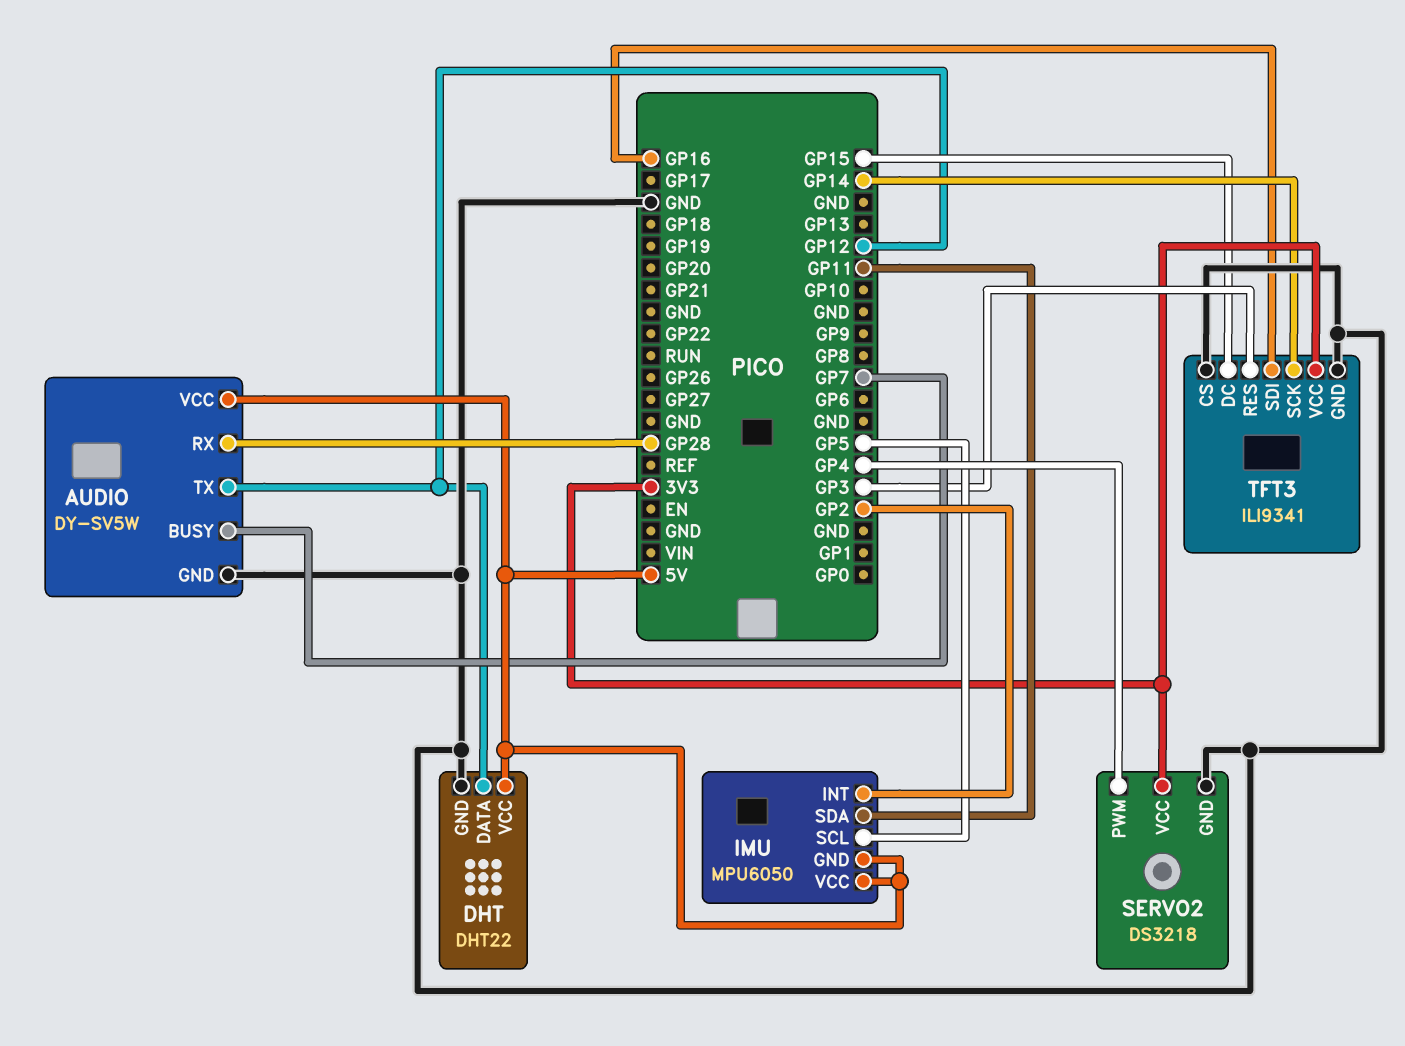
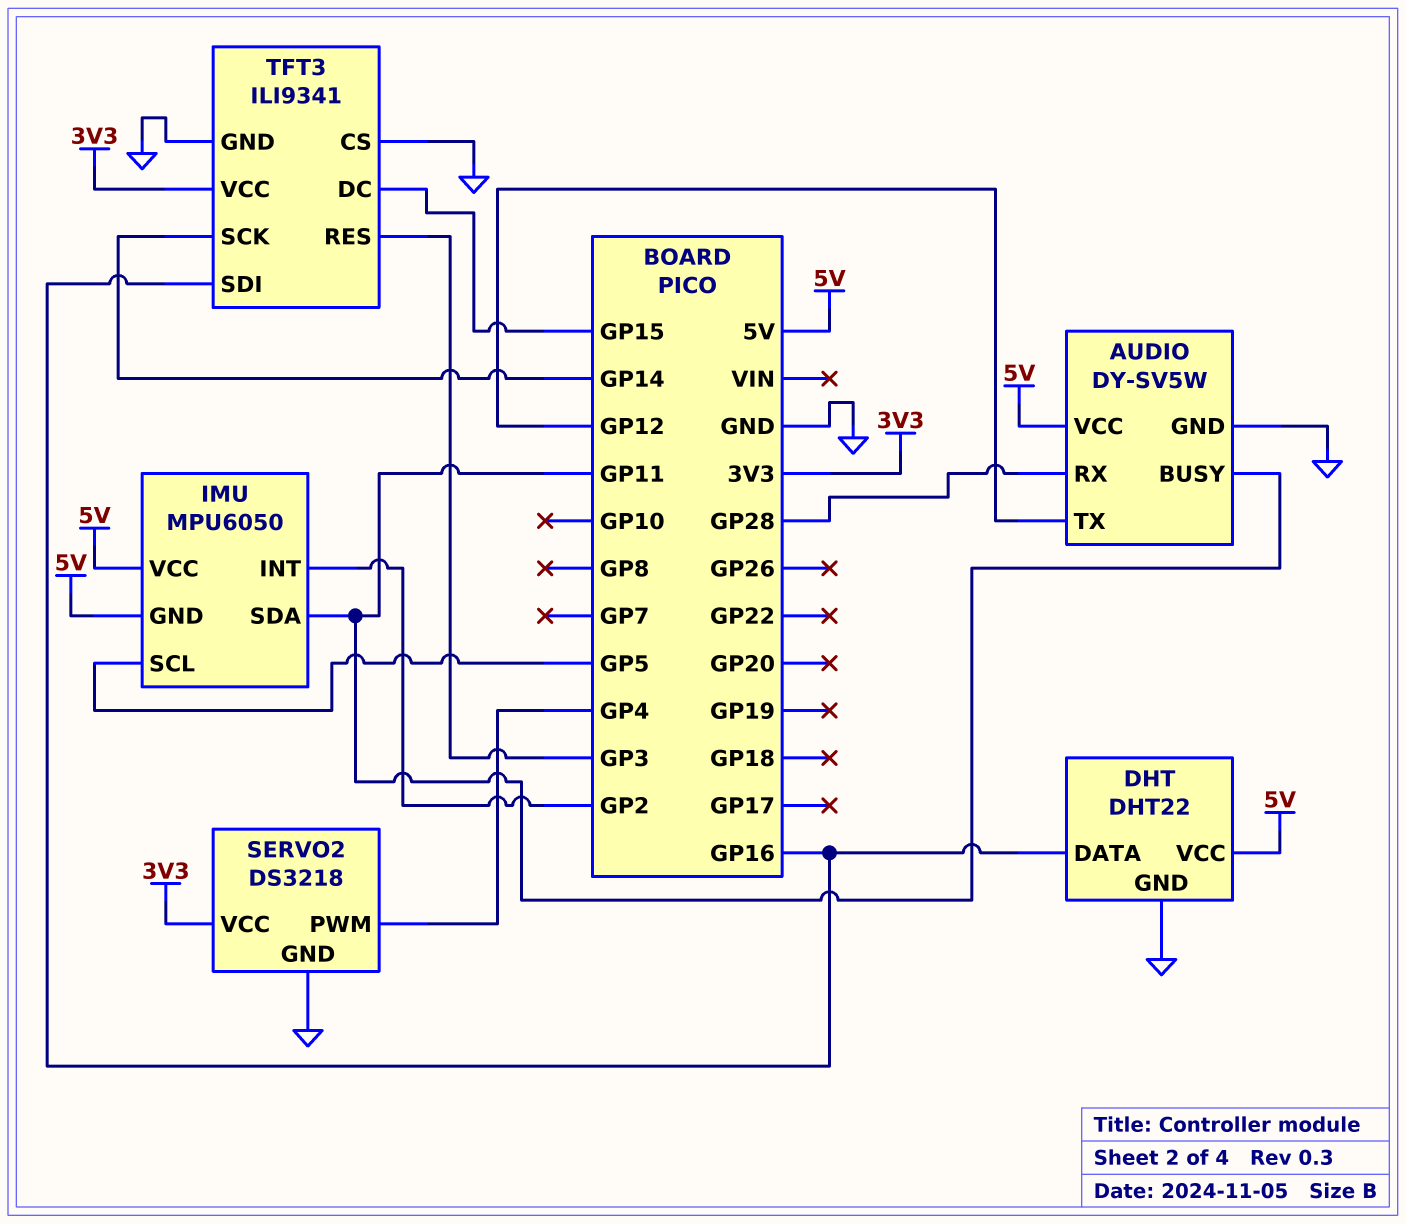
AUDIO pin BUSY: GP7 -> GP11
DHT pin DATA: GP12 -> GP16

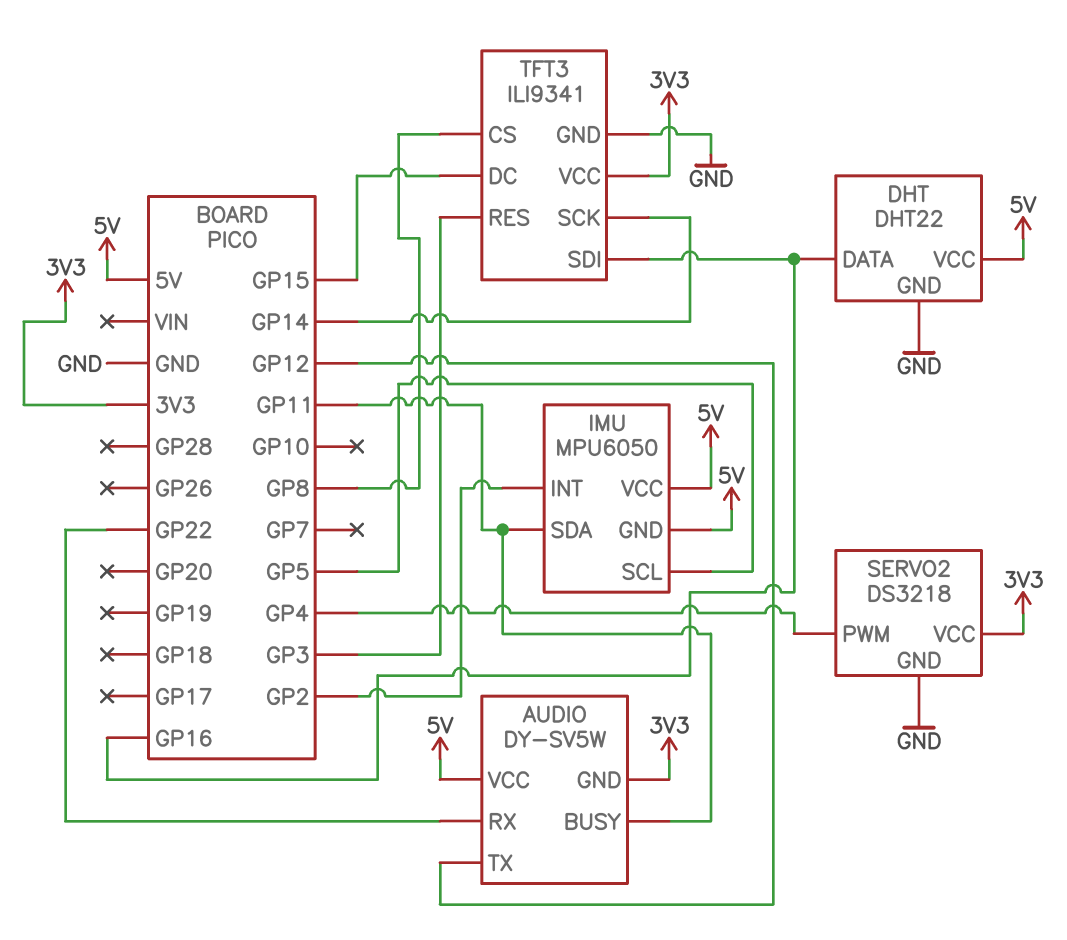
AUDIO pin GND: GND -> 3V3
AUDIO pin RX: GP28 -> GP22
TFT3 pin CS: GND -> GP8

